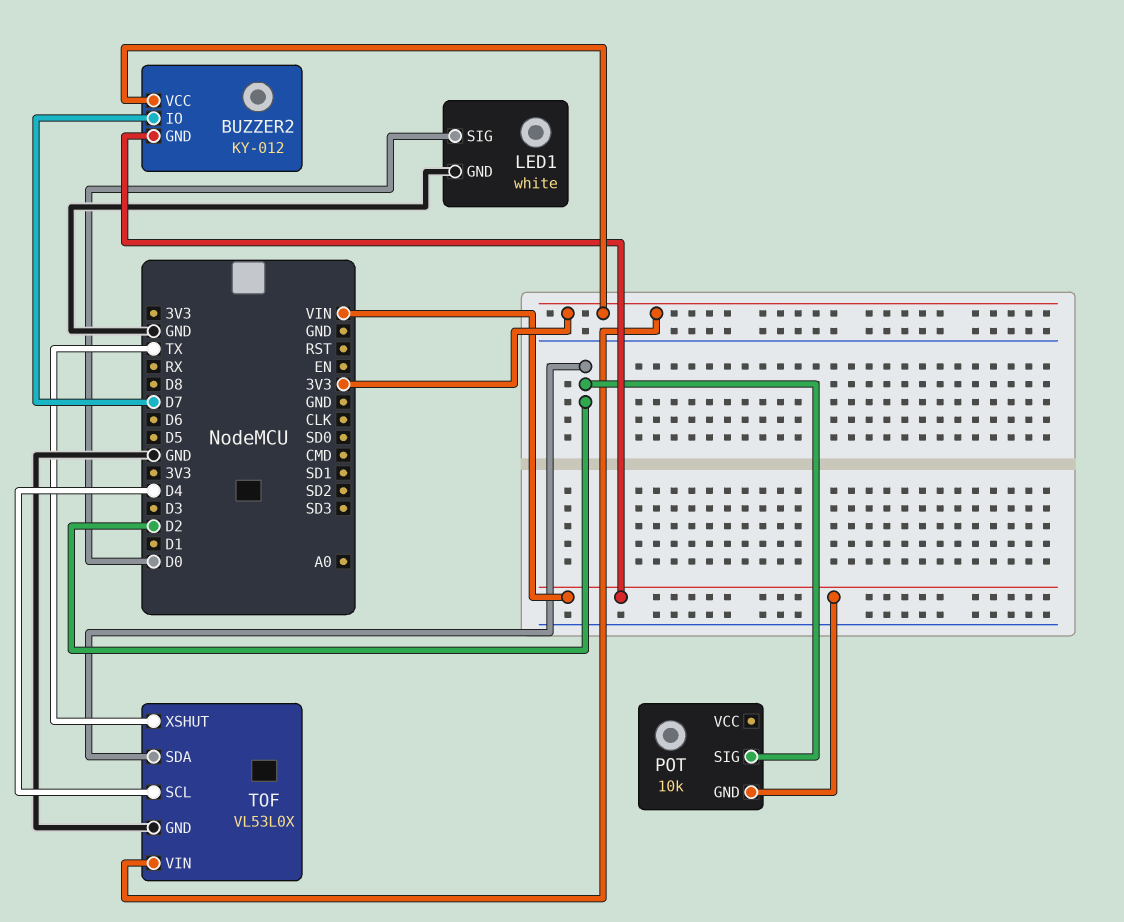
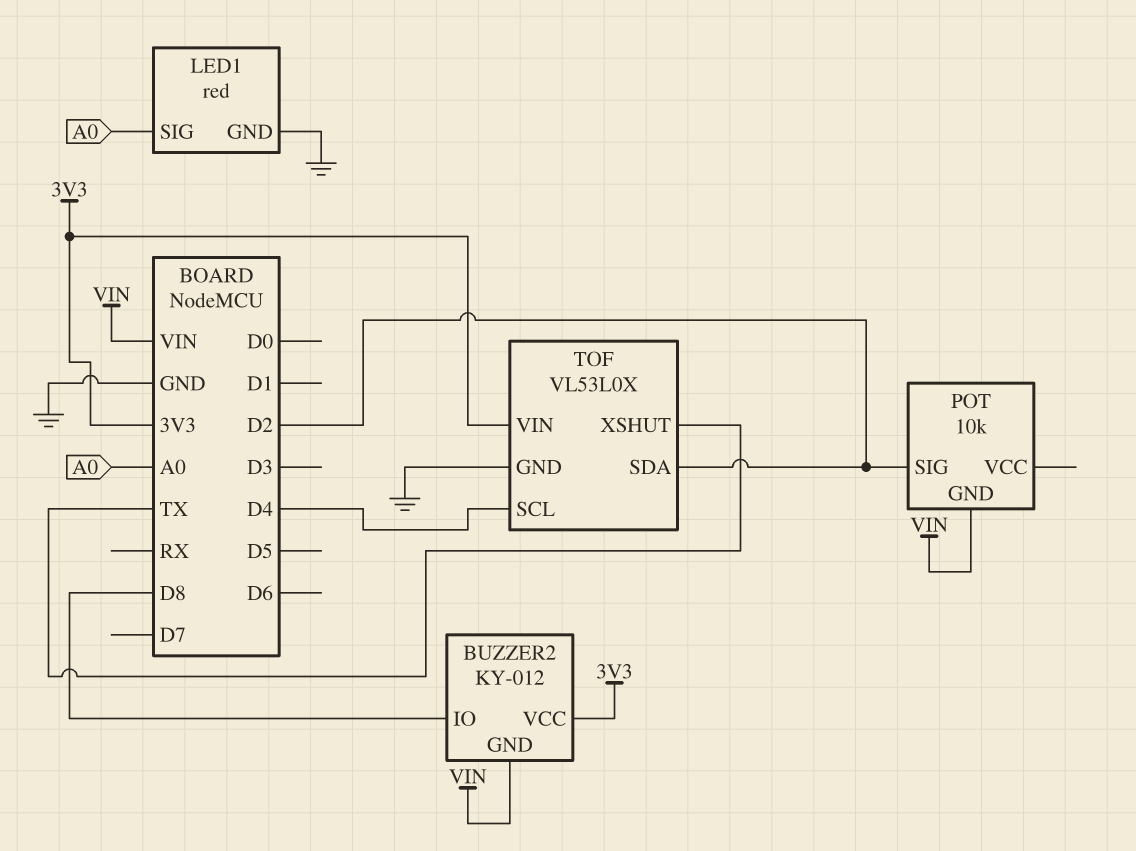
BUZZER2 pin IO: D7 -> D8
LED1: white -> red
LED1 pin SIG: D0 -> A0

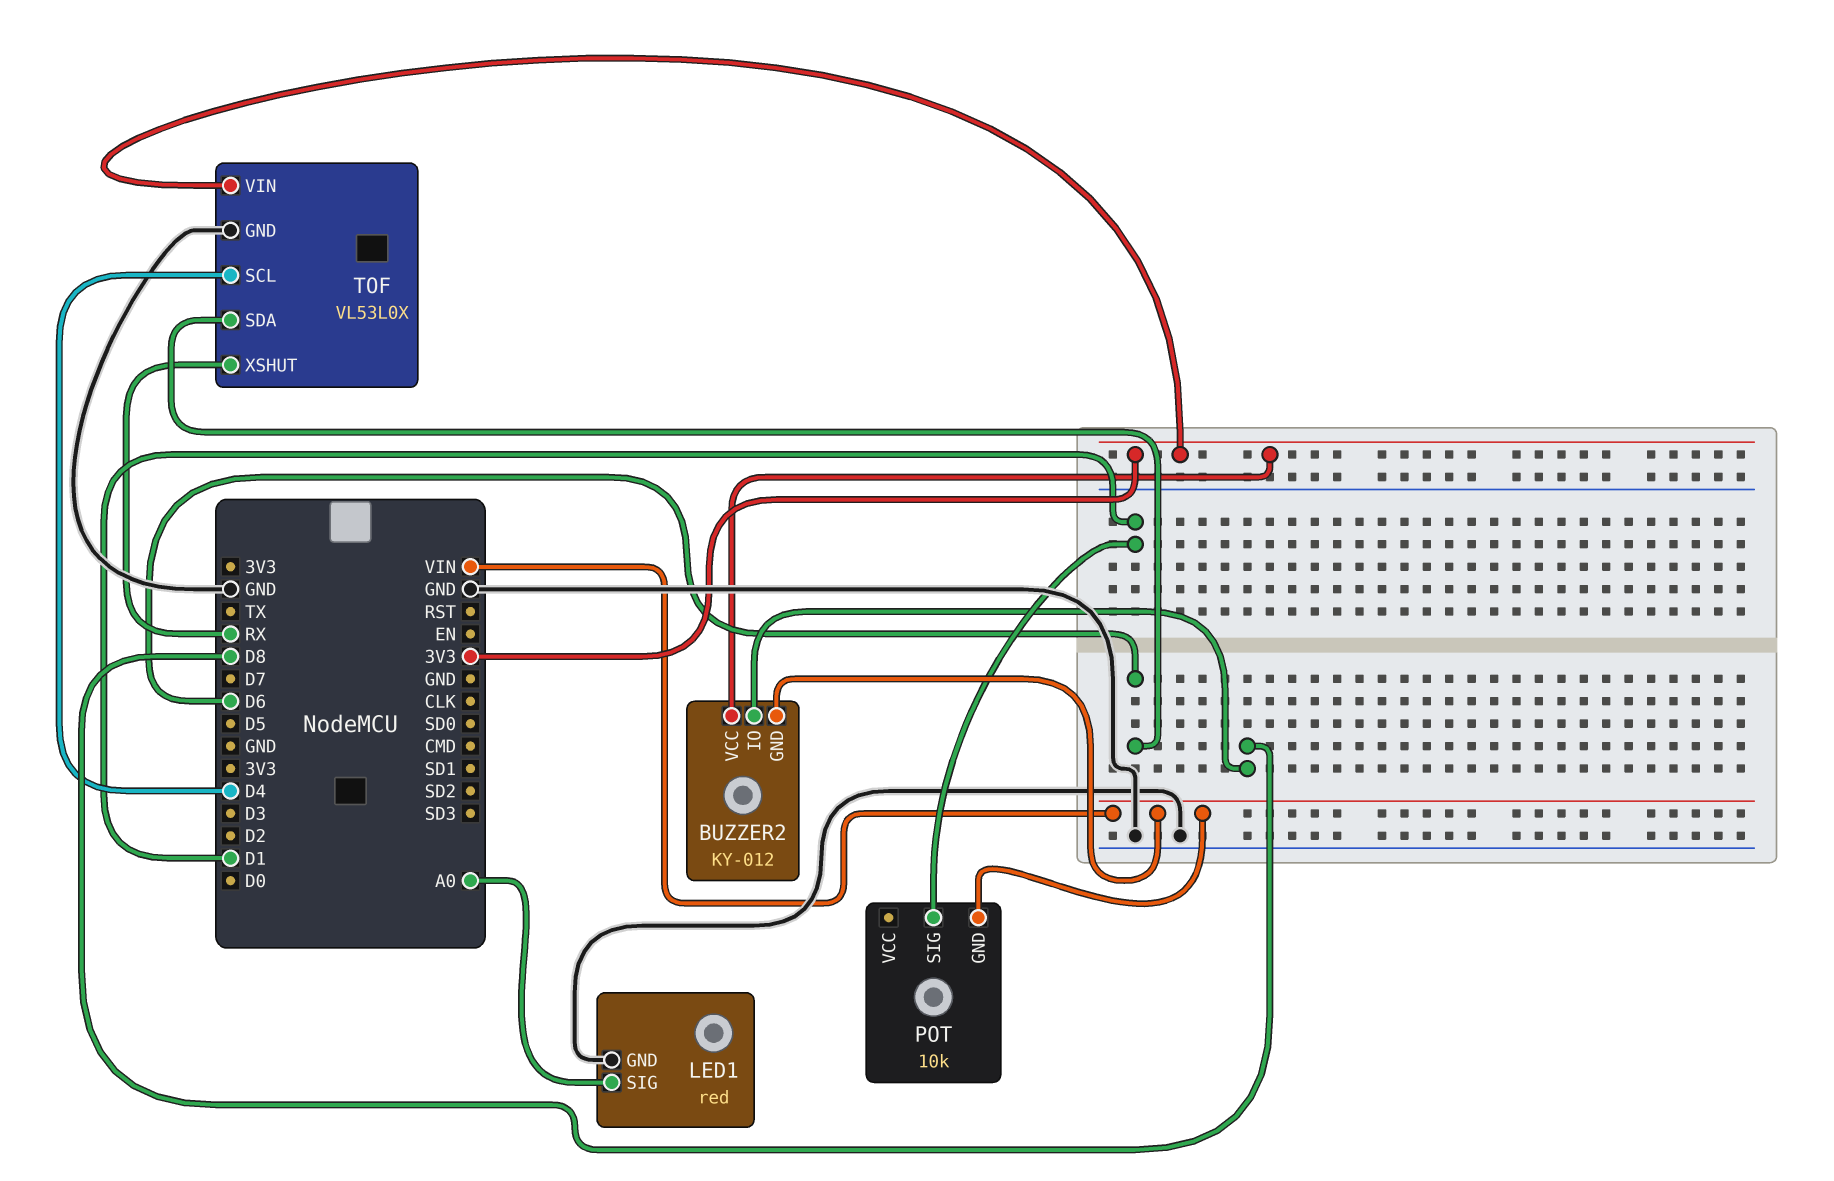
POT pin SIG: D2 -> D1
TOF pin SDA: D2 -> D6
TOF pin XSHUT: TX -> RX

